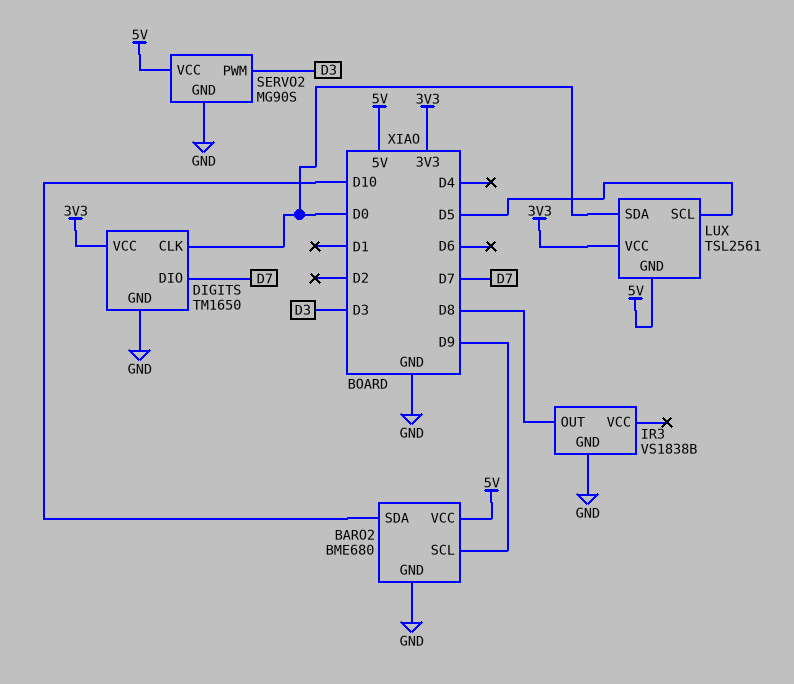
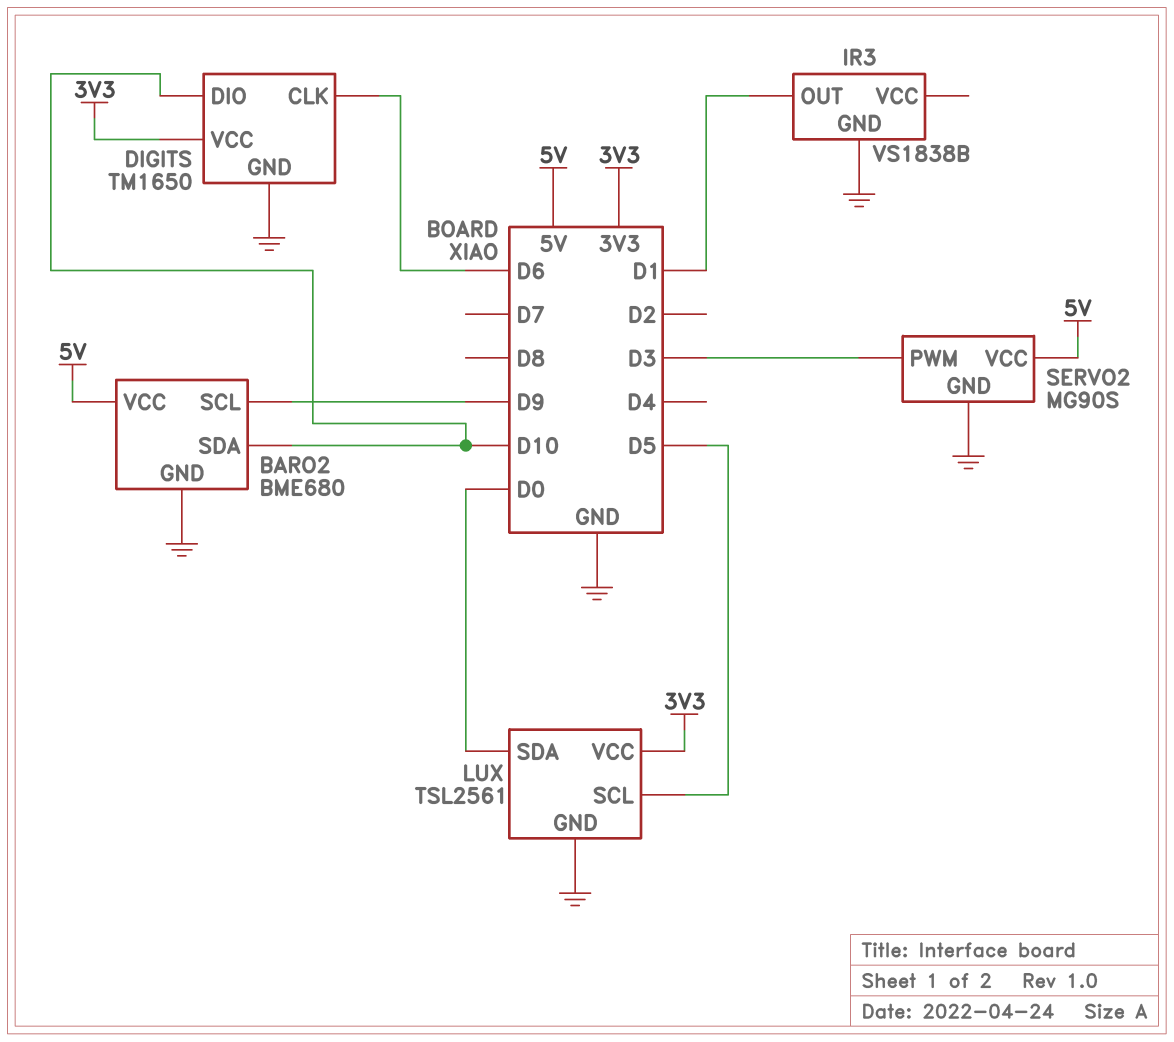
DIGITS pin CLK: D0 -> D6
DIGITS pin DIO: D7 -> D10
IR3 pin OUT: D8 -> D1
LUX pin GND: 5V -> GND

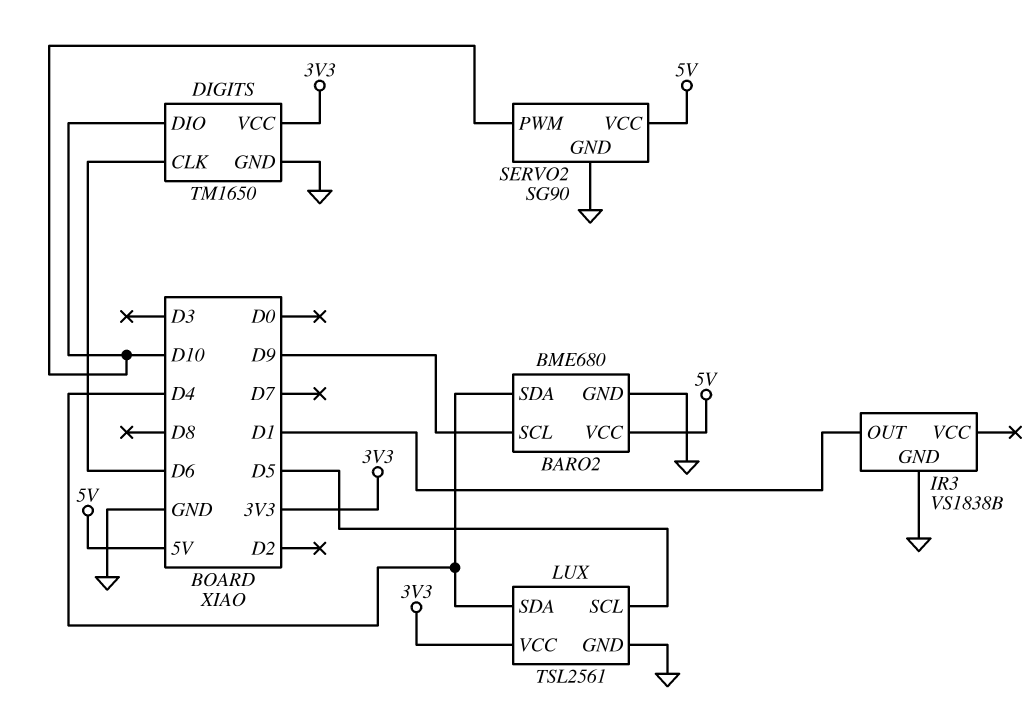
BARO2 pin SDA: D10 -> D4
LUX pin SDA: D0 -> D4
SERVO2: MG90S -> SG90
SERVO2 pin PWM: D3 -> D10

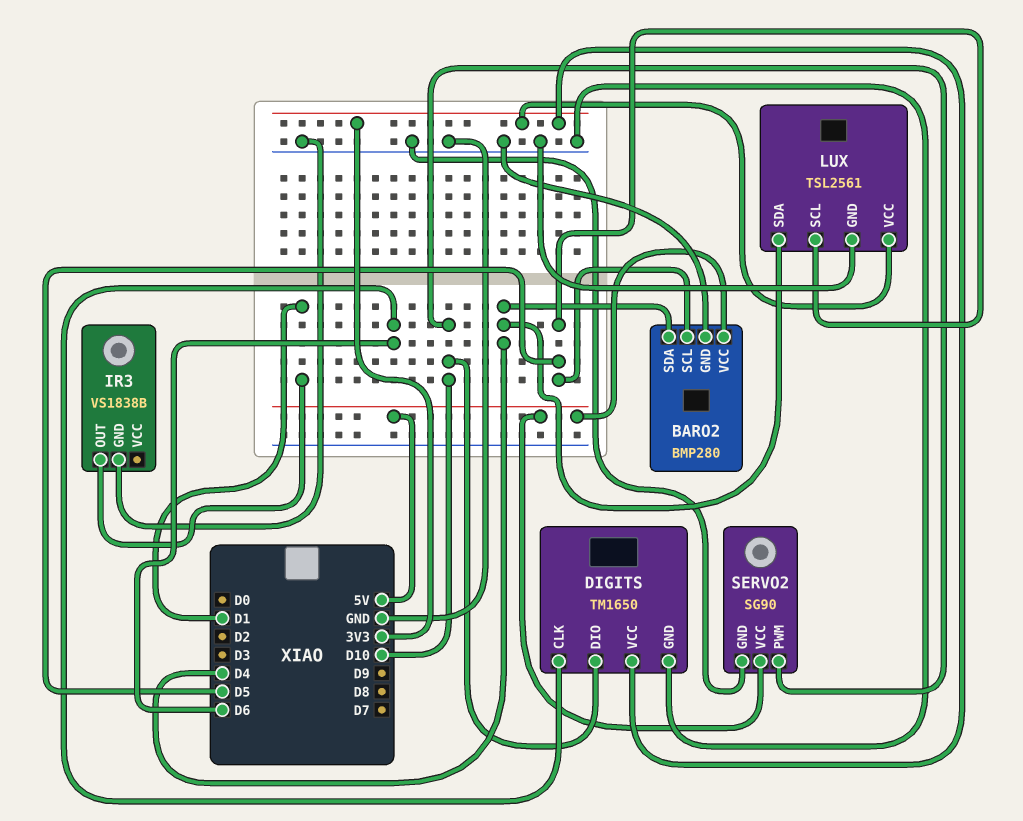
BARO2: BME680 -> BMP280
BARO2 pin SCL: D9 -> D5

